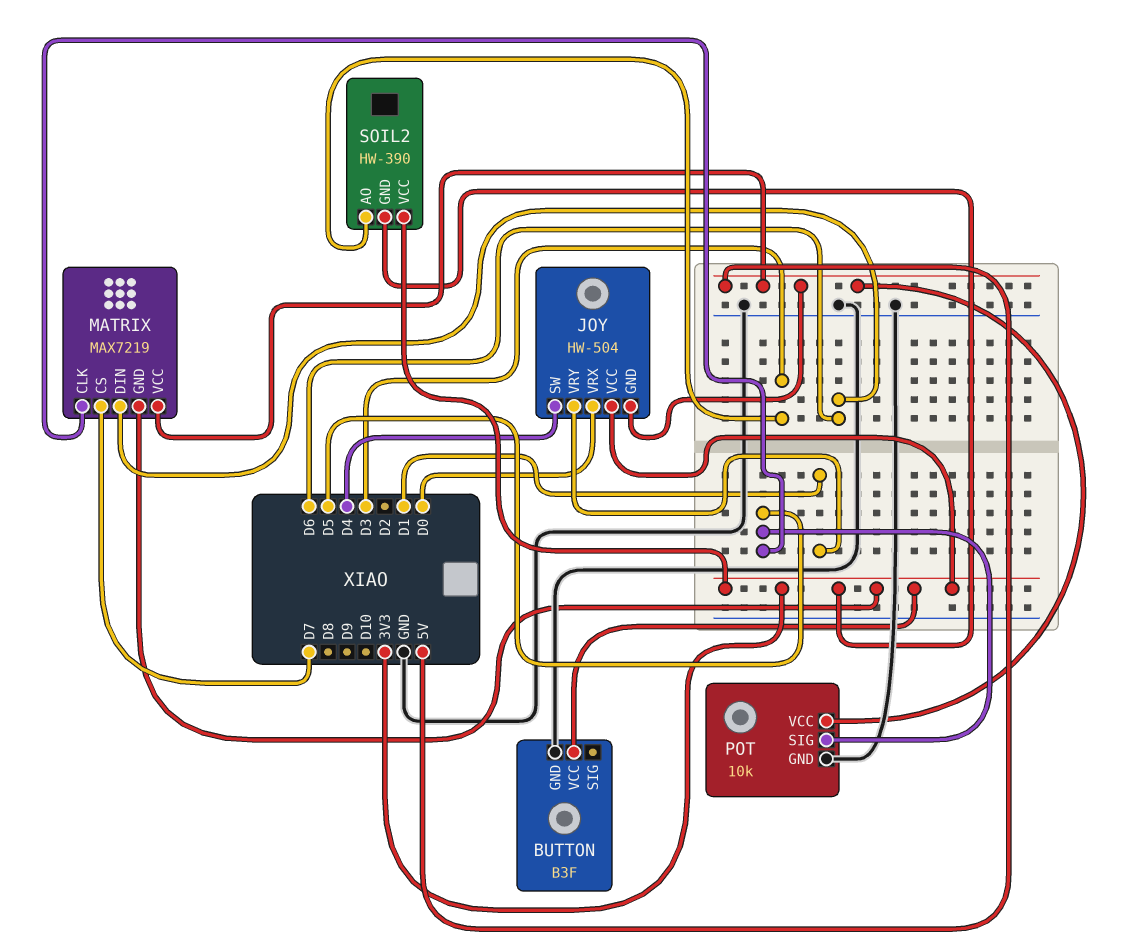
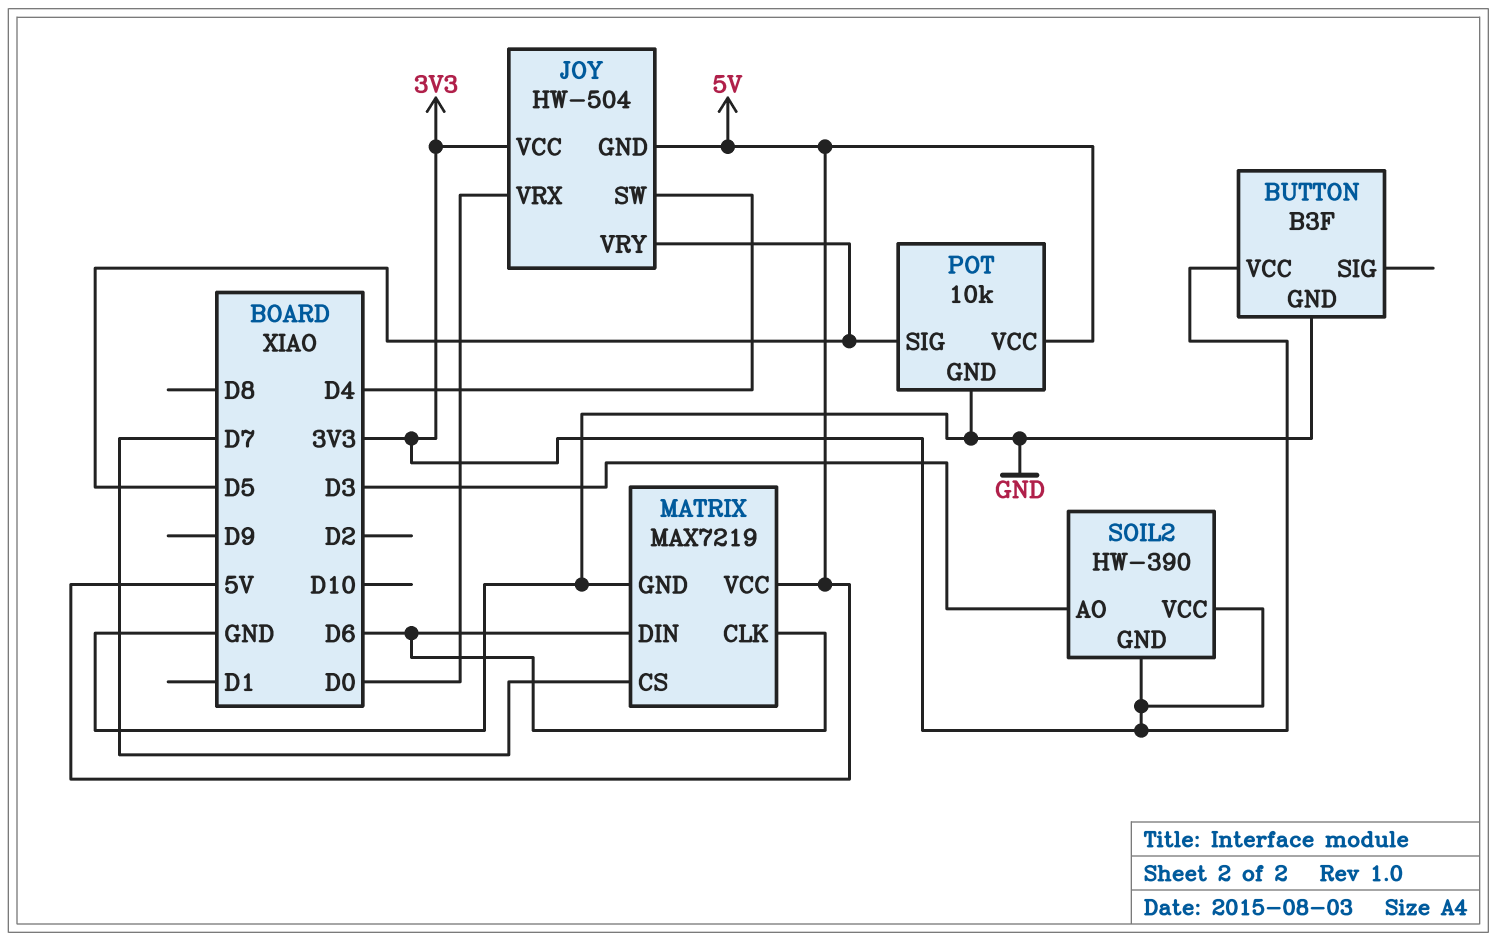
JOY pin VRY: D1 -> D5
MATRIX pin CLK: D5 -> D6
MATRIX pin GND: 3V3 -> GND

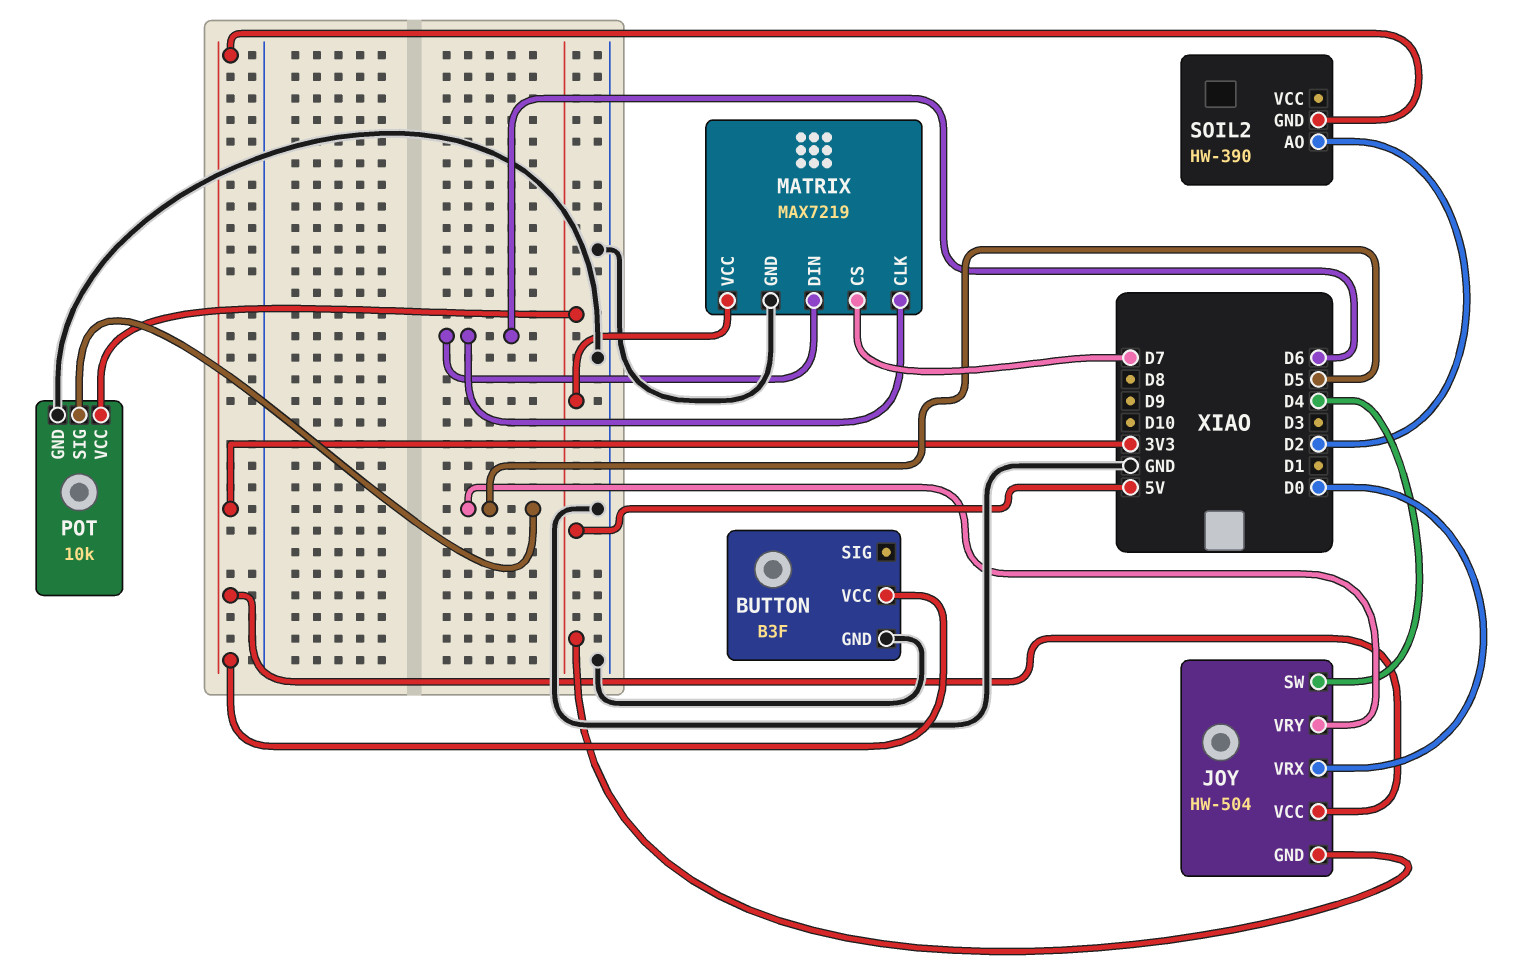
SOIL2 pin AO: D3 -> D2
SOIL2 pin VCC: 3V3 -> none

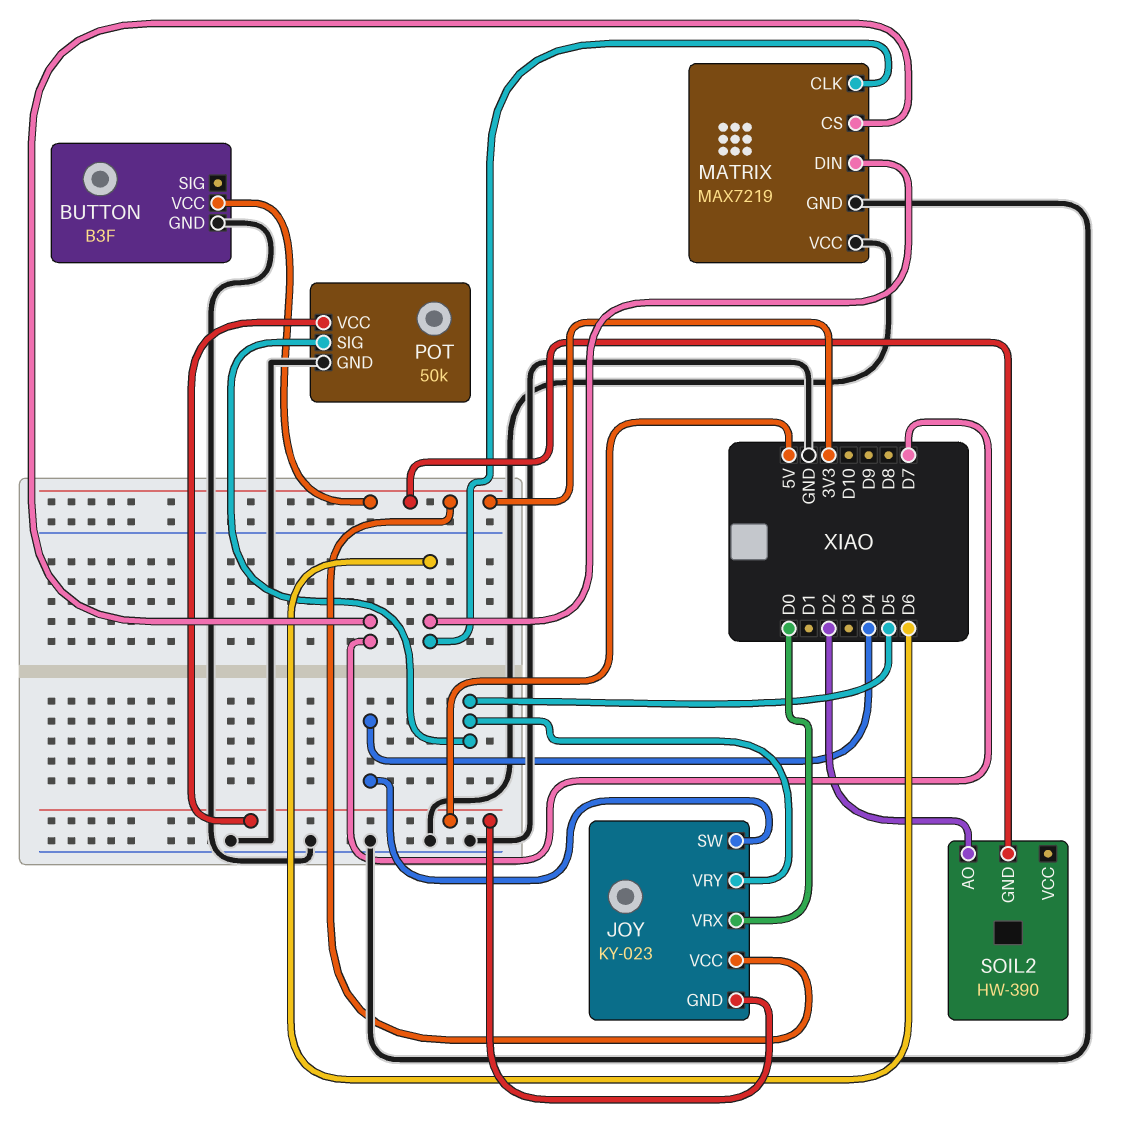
JOY: HW-504 -> KY-023
MATRIX pin VCC: 5V -> GND
POT: 10k -> 50k

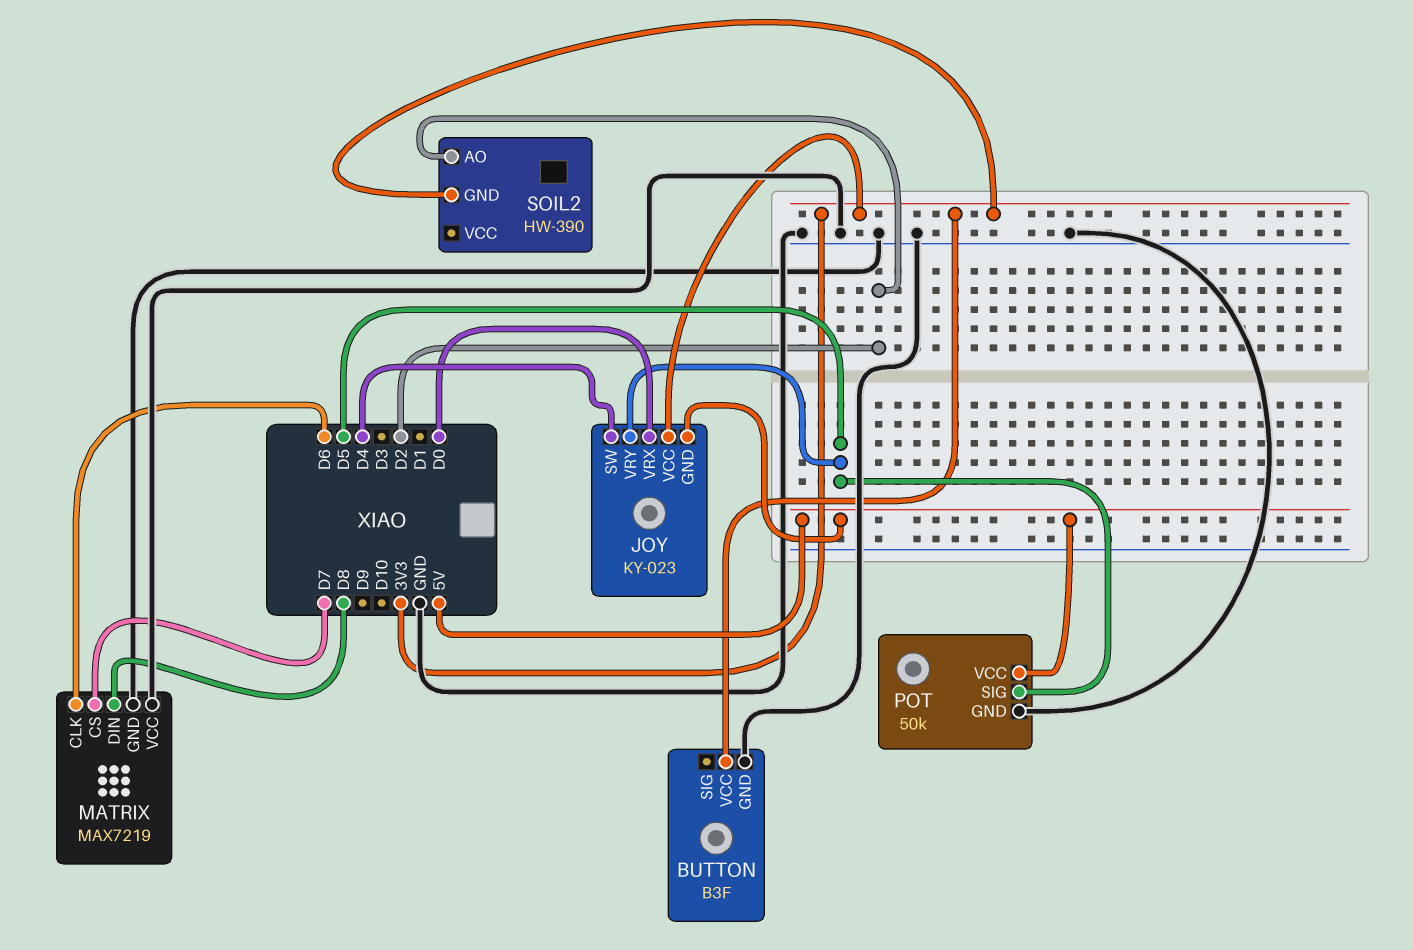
MATRIX pin DIN: D6 -> D8

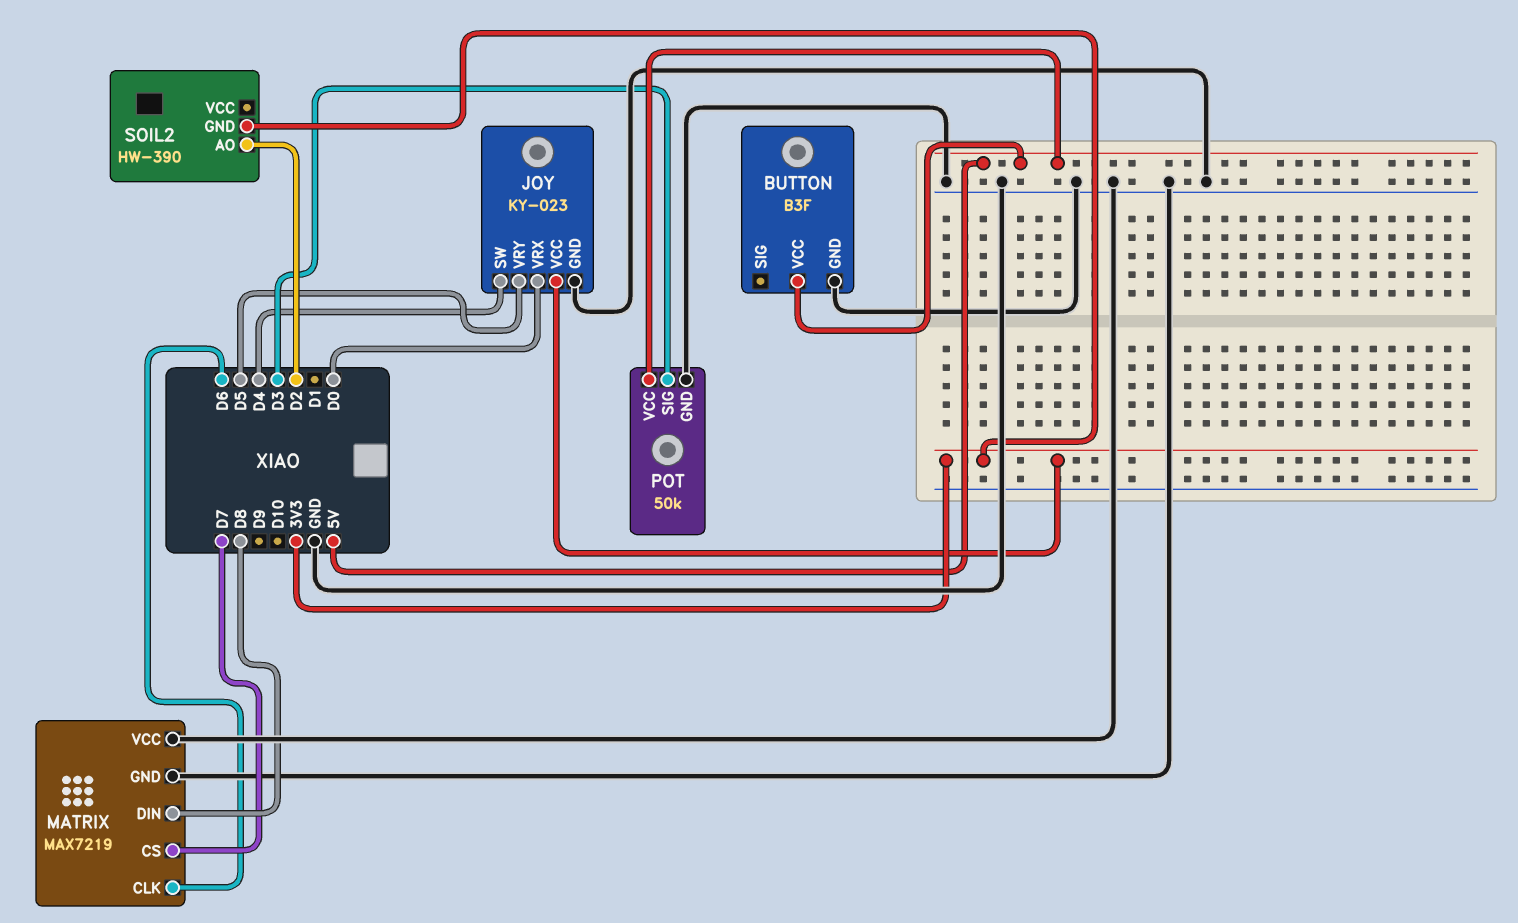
BUTTON pin VCC: 3V3 -> 5V
JOY pin GND: 5V -> GND
POT pin SIG: D5 -> D3

